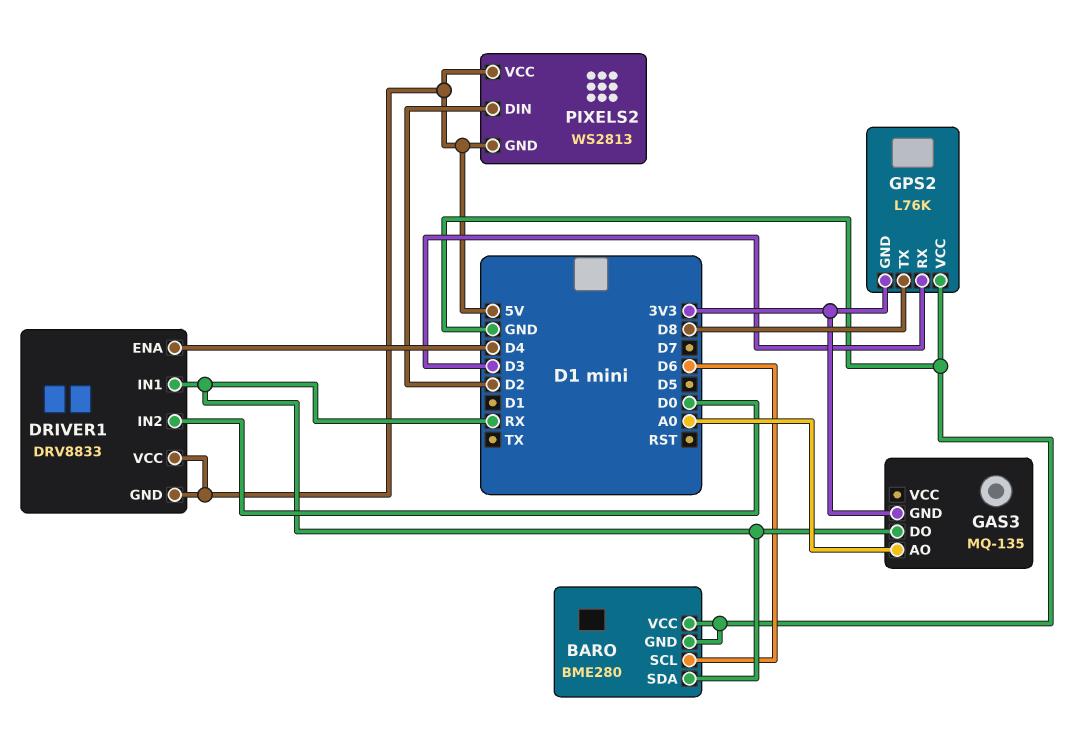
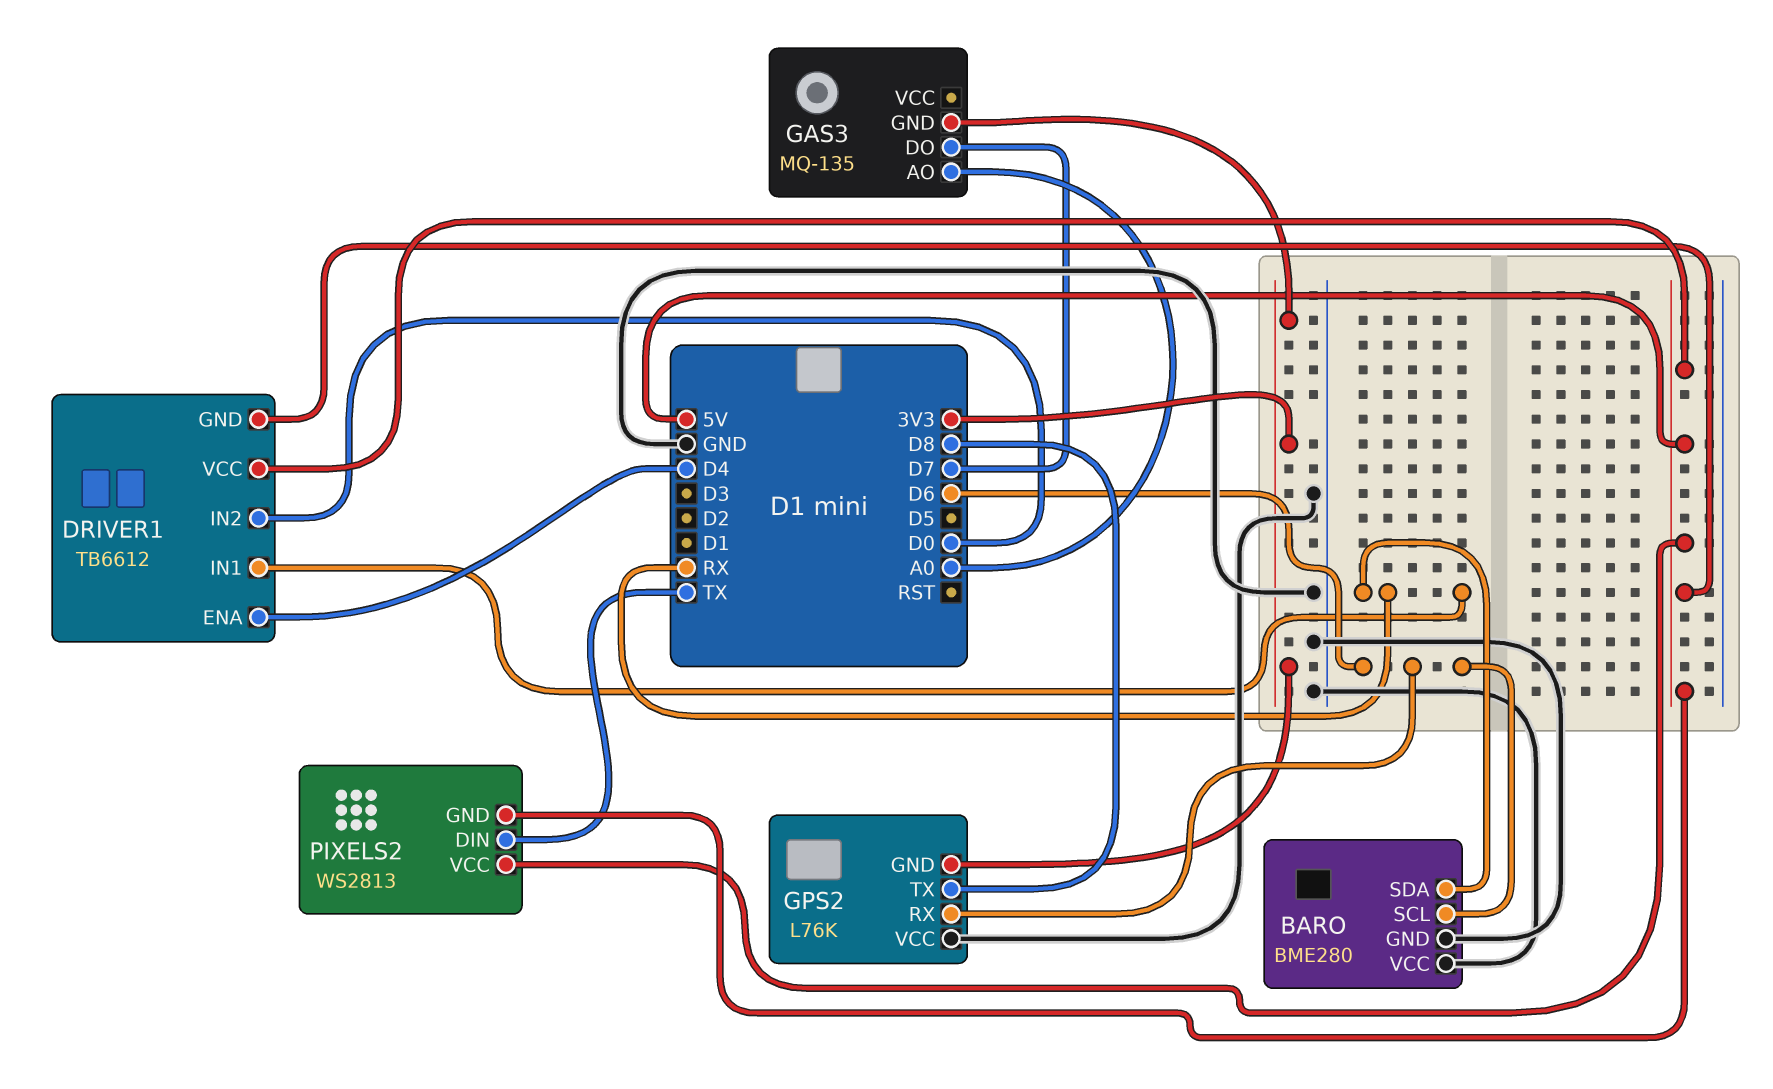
DRIVER1: DRV8833 -> TB6612
GAS3 pin DO: RX -> D7
GPS2 pin RX: D3 -> D6
PIXELS2 pin DIN: D2 -> TX

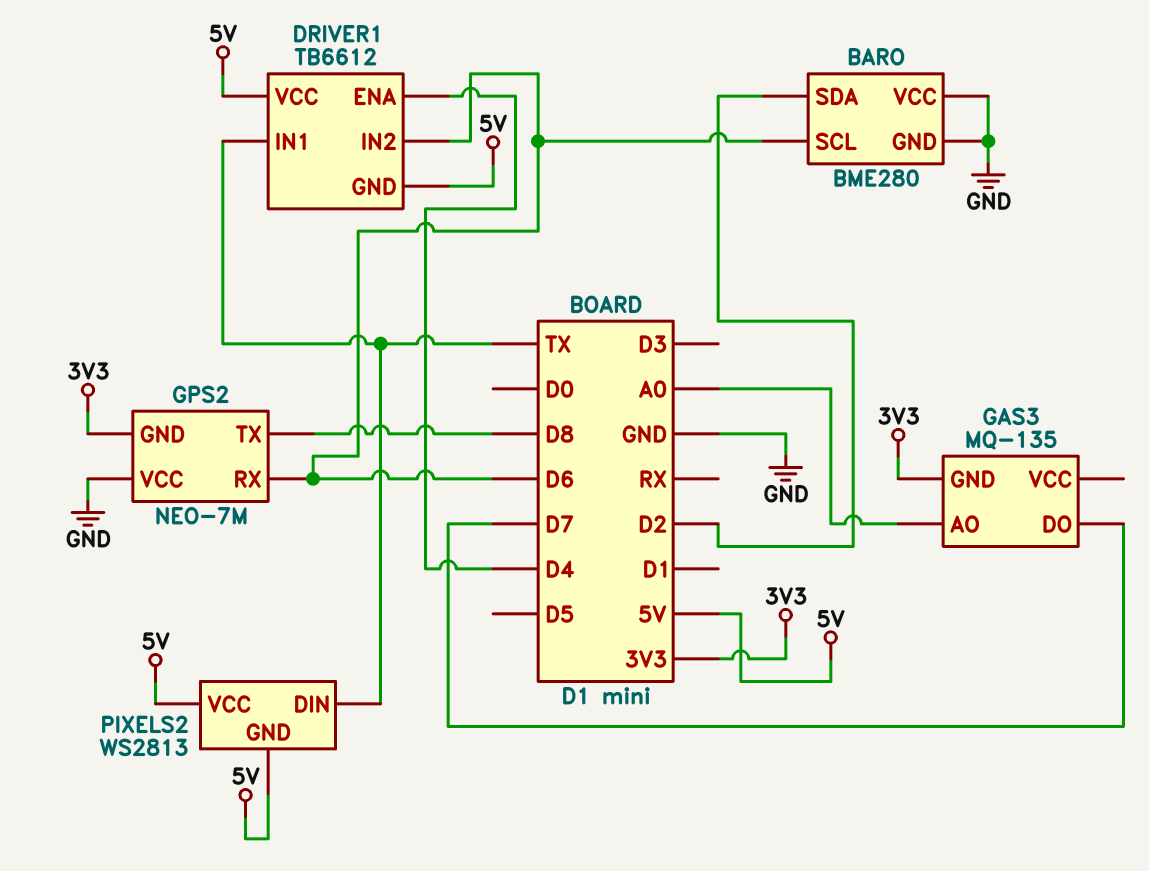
BARO pin SDA: RX -> D2
DRIVER1 pin IN1: RX -> TX
DRIVER1 pin IN2: D0 -> D6
GPS2: L76K -> NEO-7M

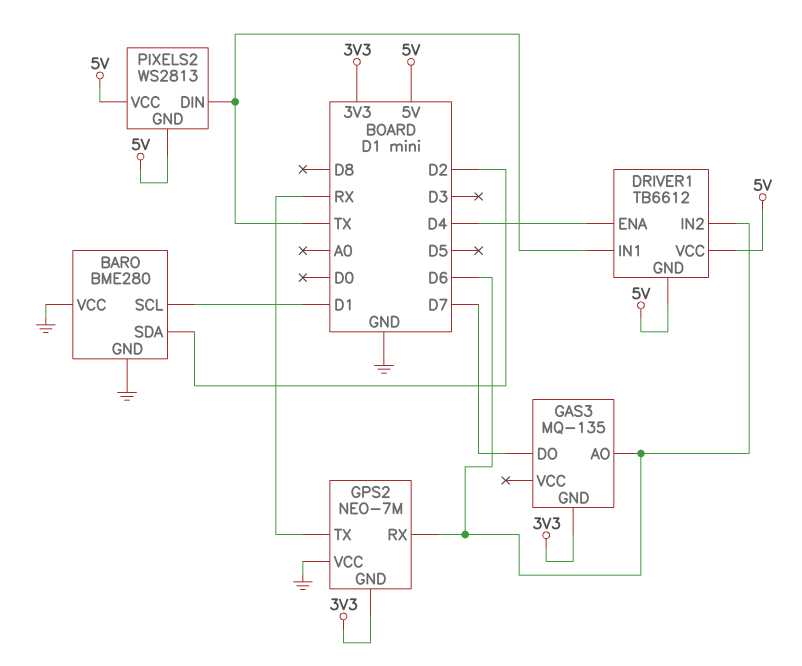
BARO pin SCL: D6 -> D1
GAS3 pin AO: A0 -> D6
GPS2 pin TX: D8 -> RX

